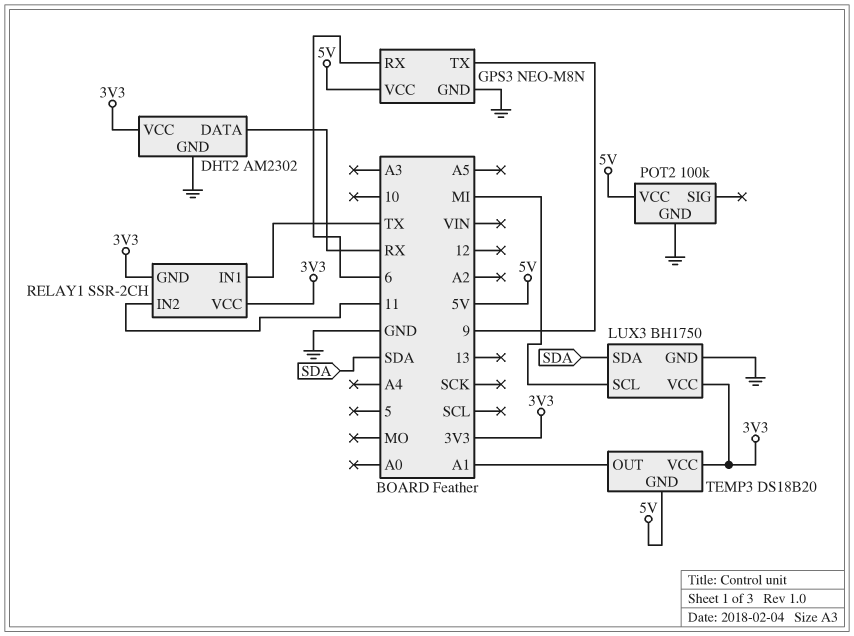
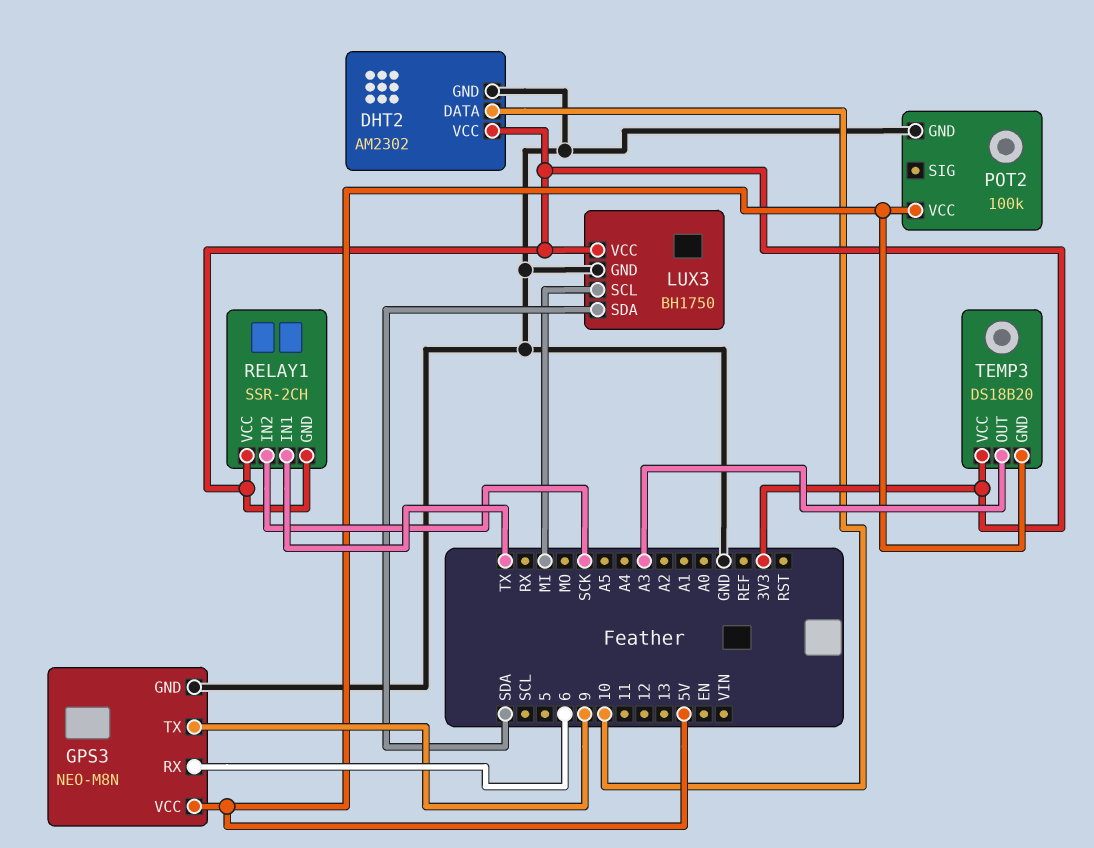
DHT2 pin DATA: RX -> 10
RELAY1 pin IN2: 11 -> SCK
TEMP3 pin OUT: A1 -> A3

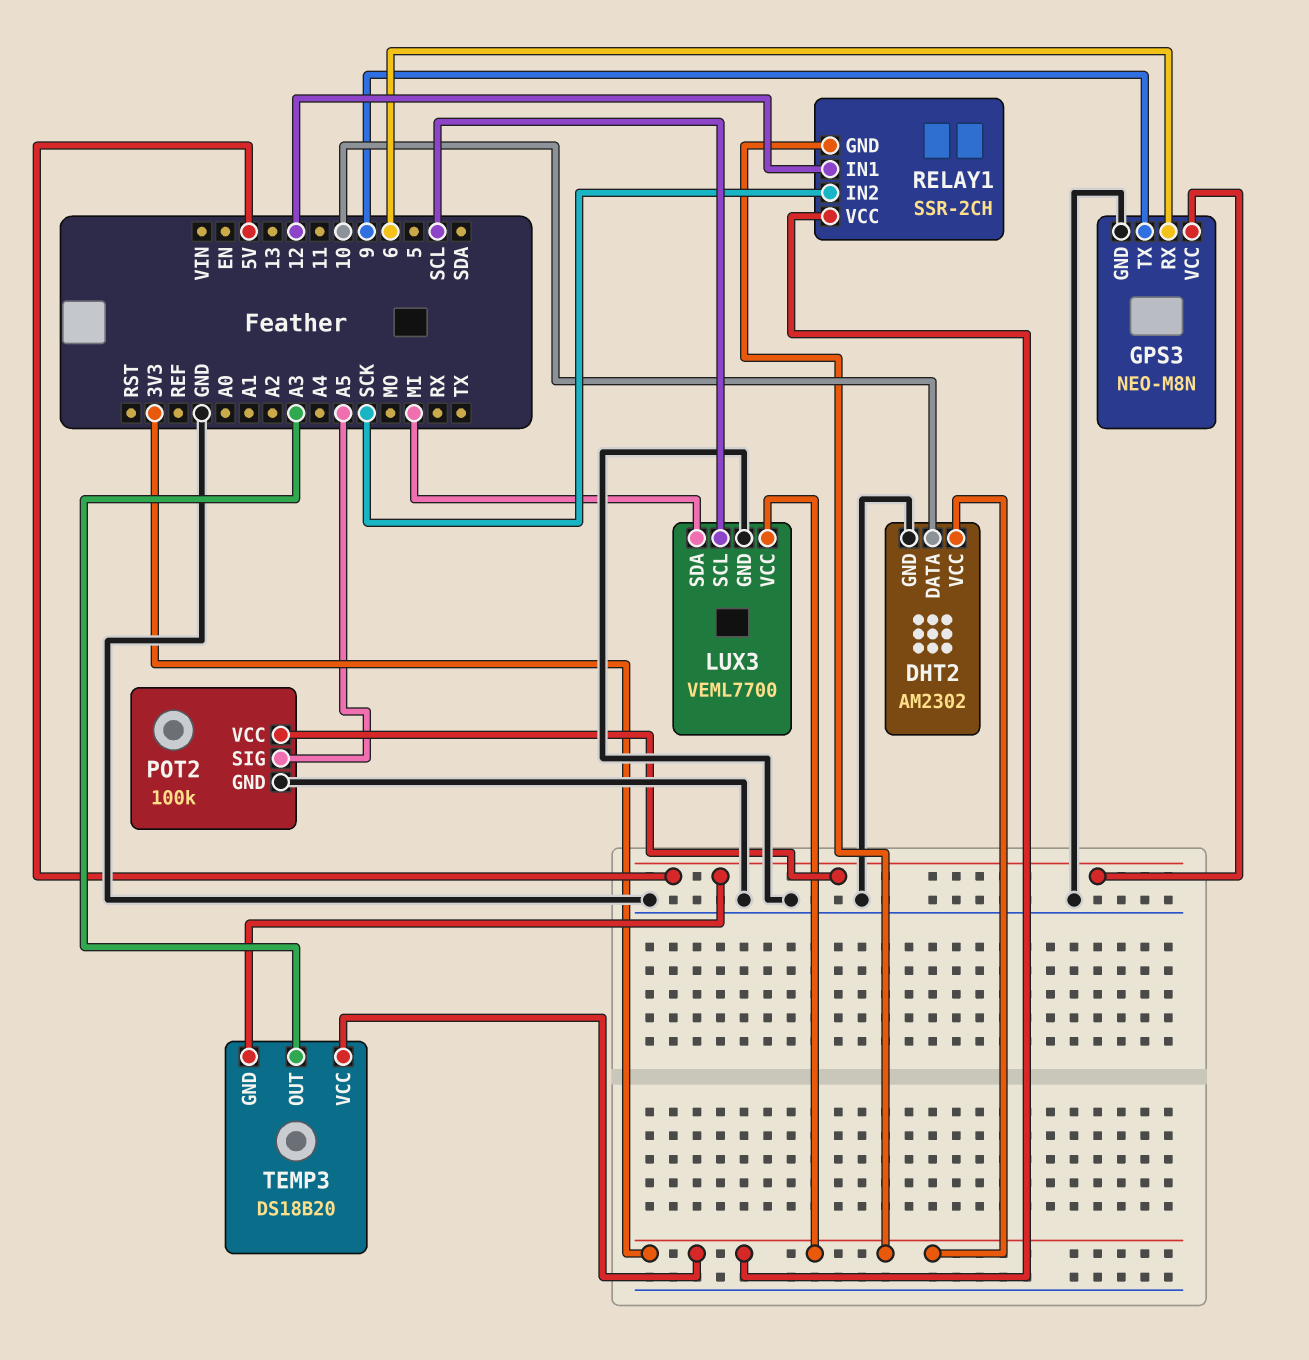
LUX3: BH1750 -> VEML7700
LUX3 pin SCL: MI -> SCL
LUX3 pin SDA: SDA -> MI
POT2 pin SIG: none -> A5
RELAY1 pin IN1: TX -> 12

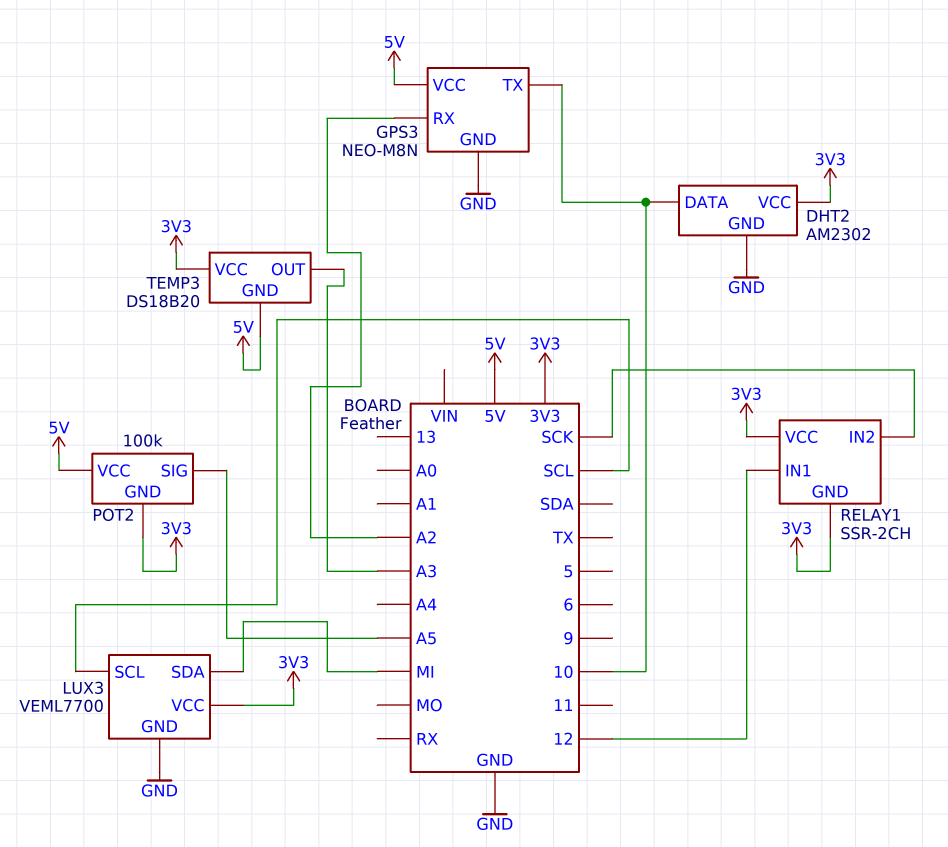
GPS3 pin RX: 6 -> A2
GPS3 pin TX: 9 -> 10
POT2 pin GND: GND -> 3V3

